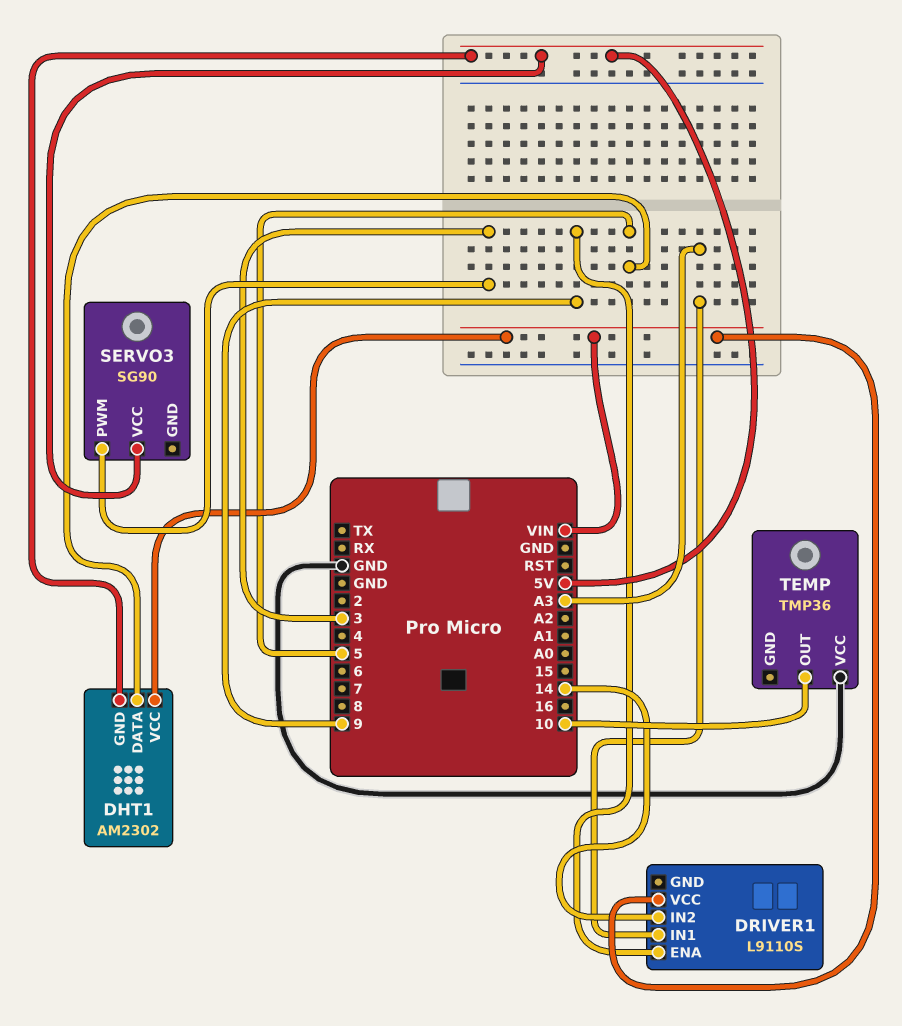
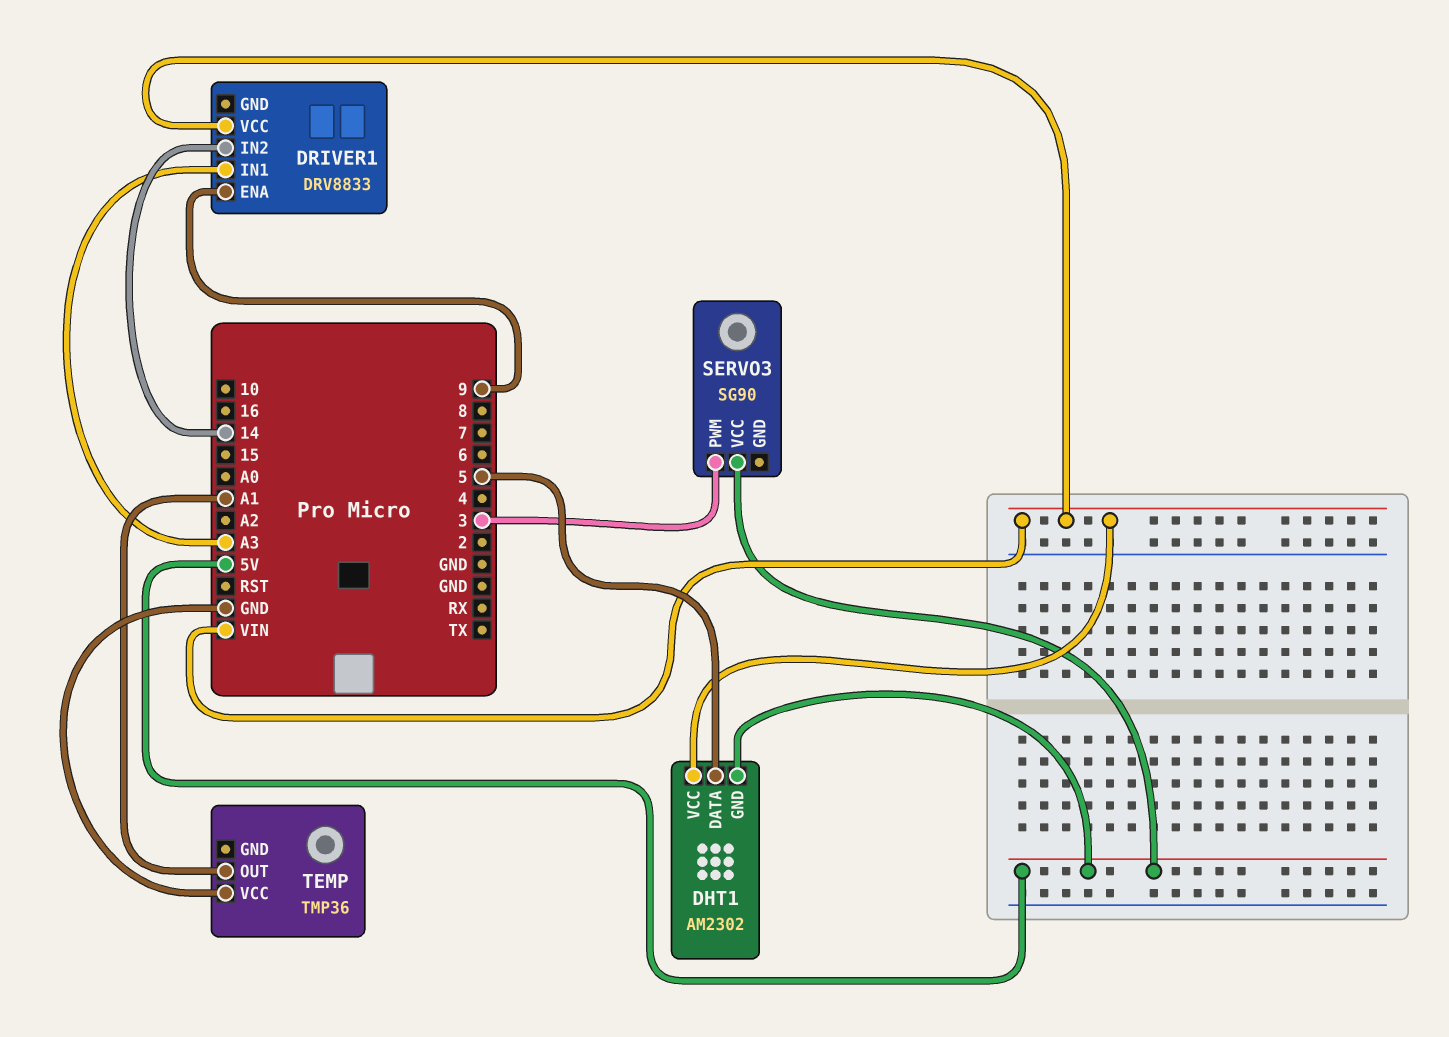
DRIVER1: L9110S -> DRV8833
TEMP pin OUT: 10 -> A1

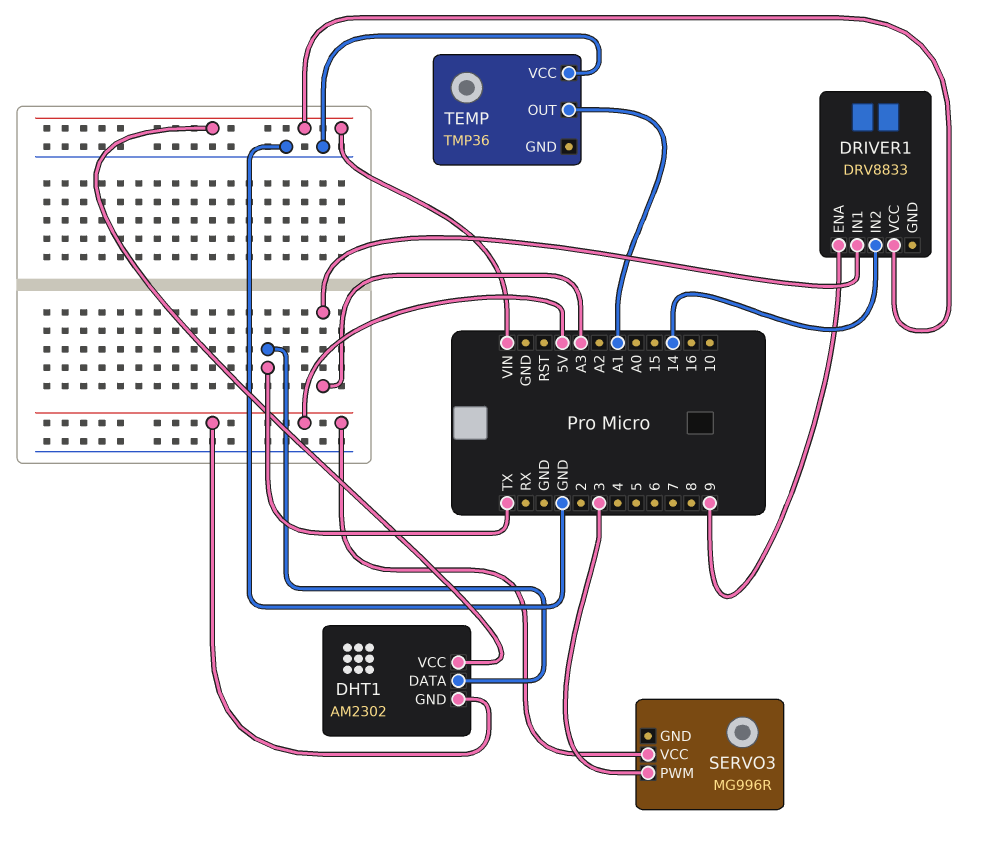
DHT1 pin DATA: 5 -> TX
SERVO3: SG90 -> MG996R

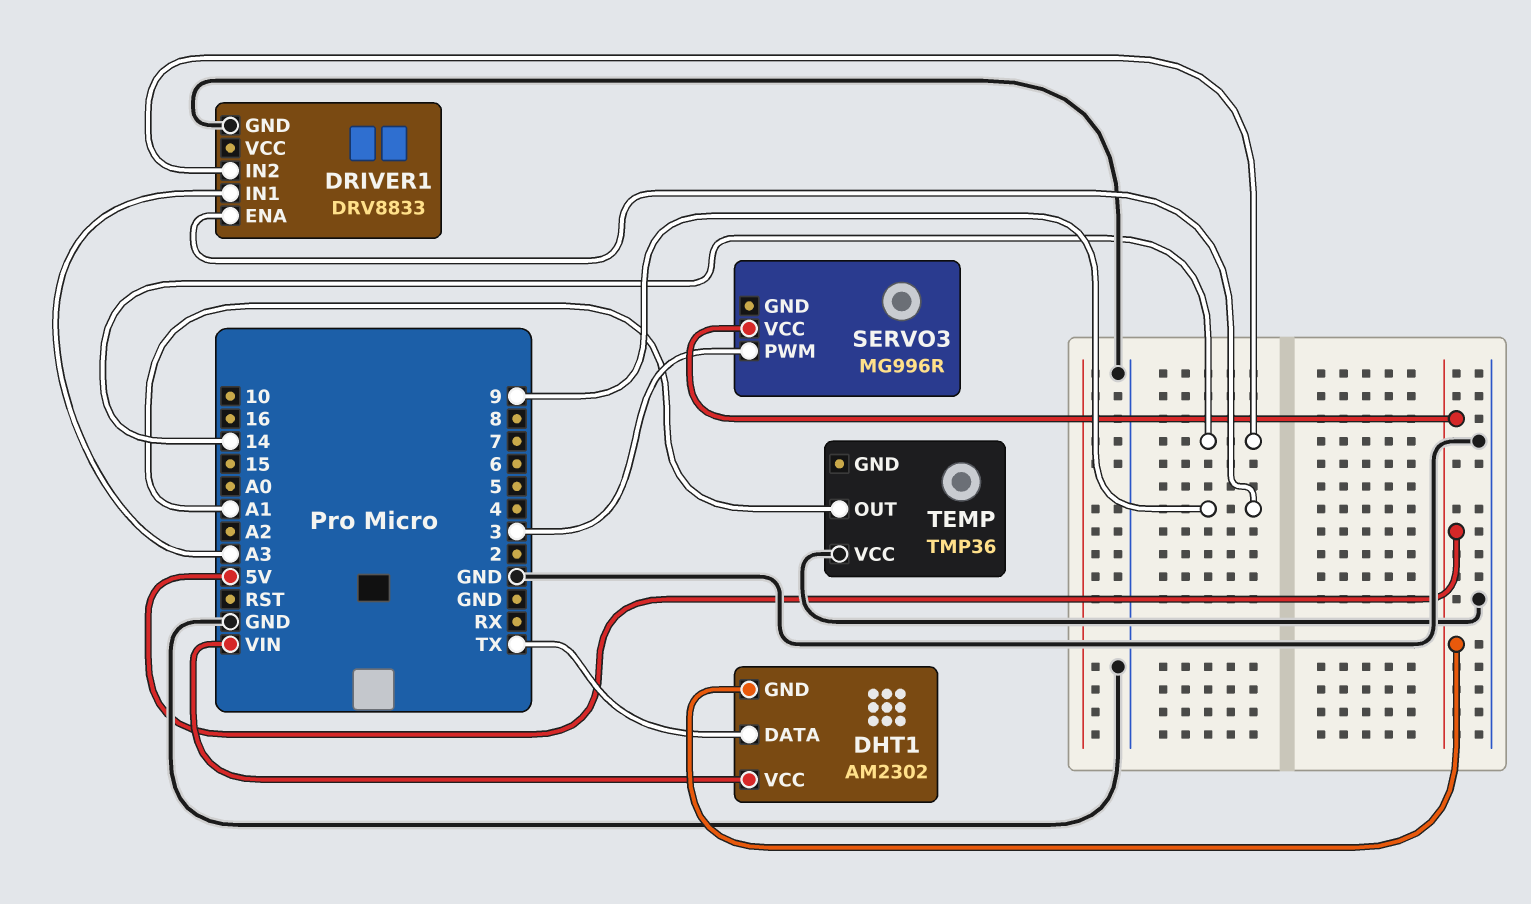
DRIVER1 pin GND: none -> GND
DRIVER1 pin VCC: VIN -> none

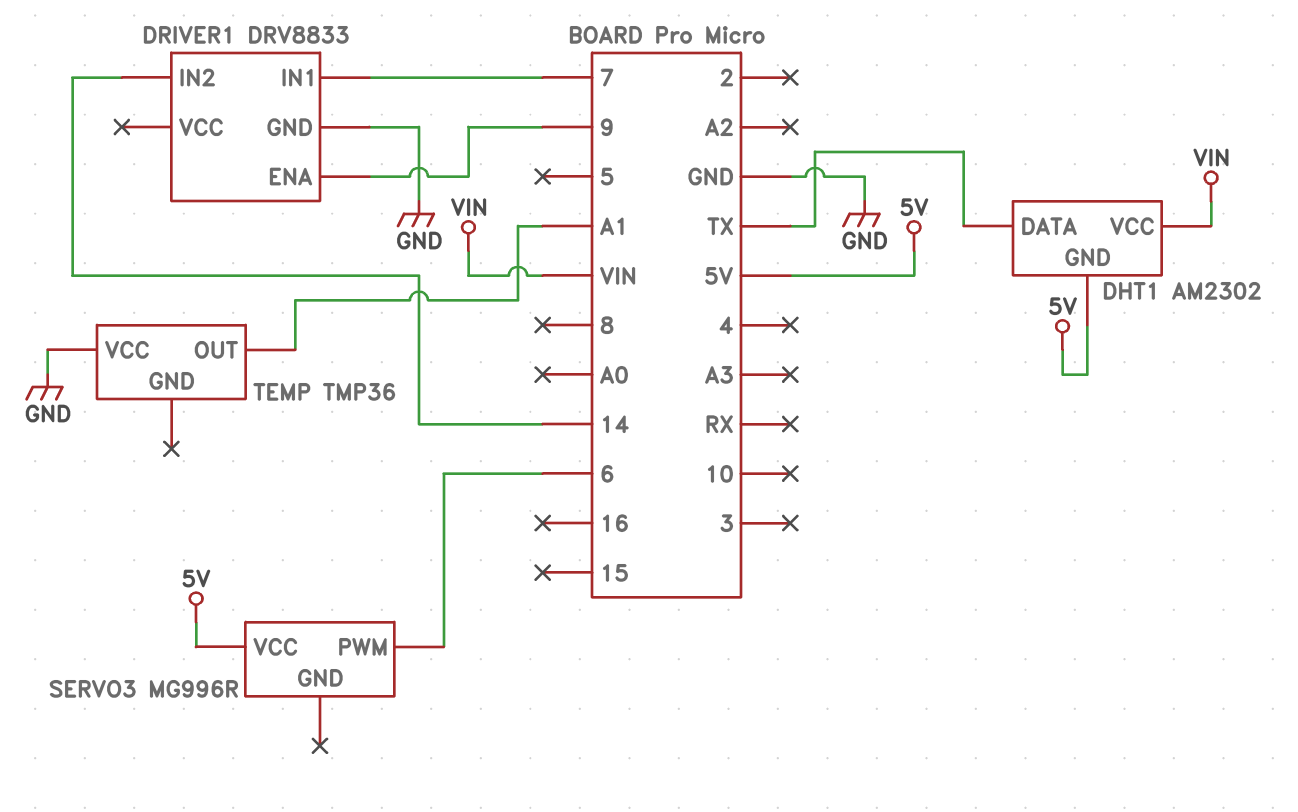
DRIVER1 pin IN1: A3 -> 7
SERVO3 pin PWM: 3 -> 6

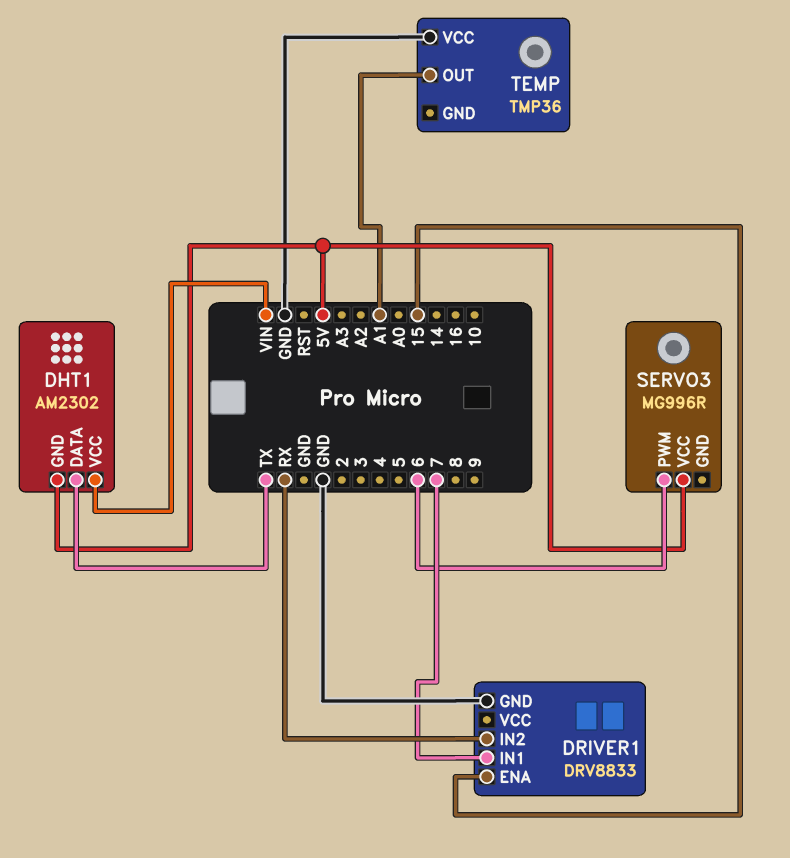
DRIVER1 pin ENA: 9 -> 15
DRIVER1 pin IN2: 14 -> RX

